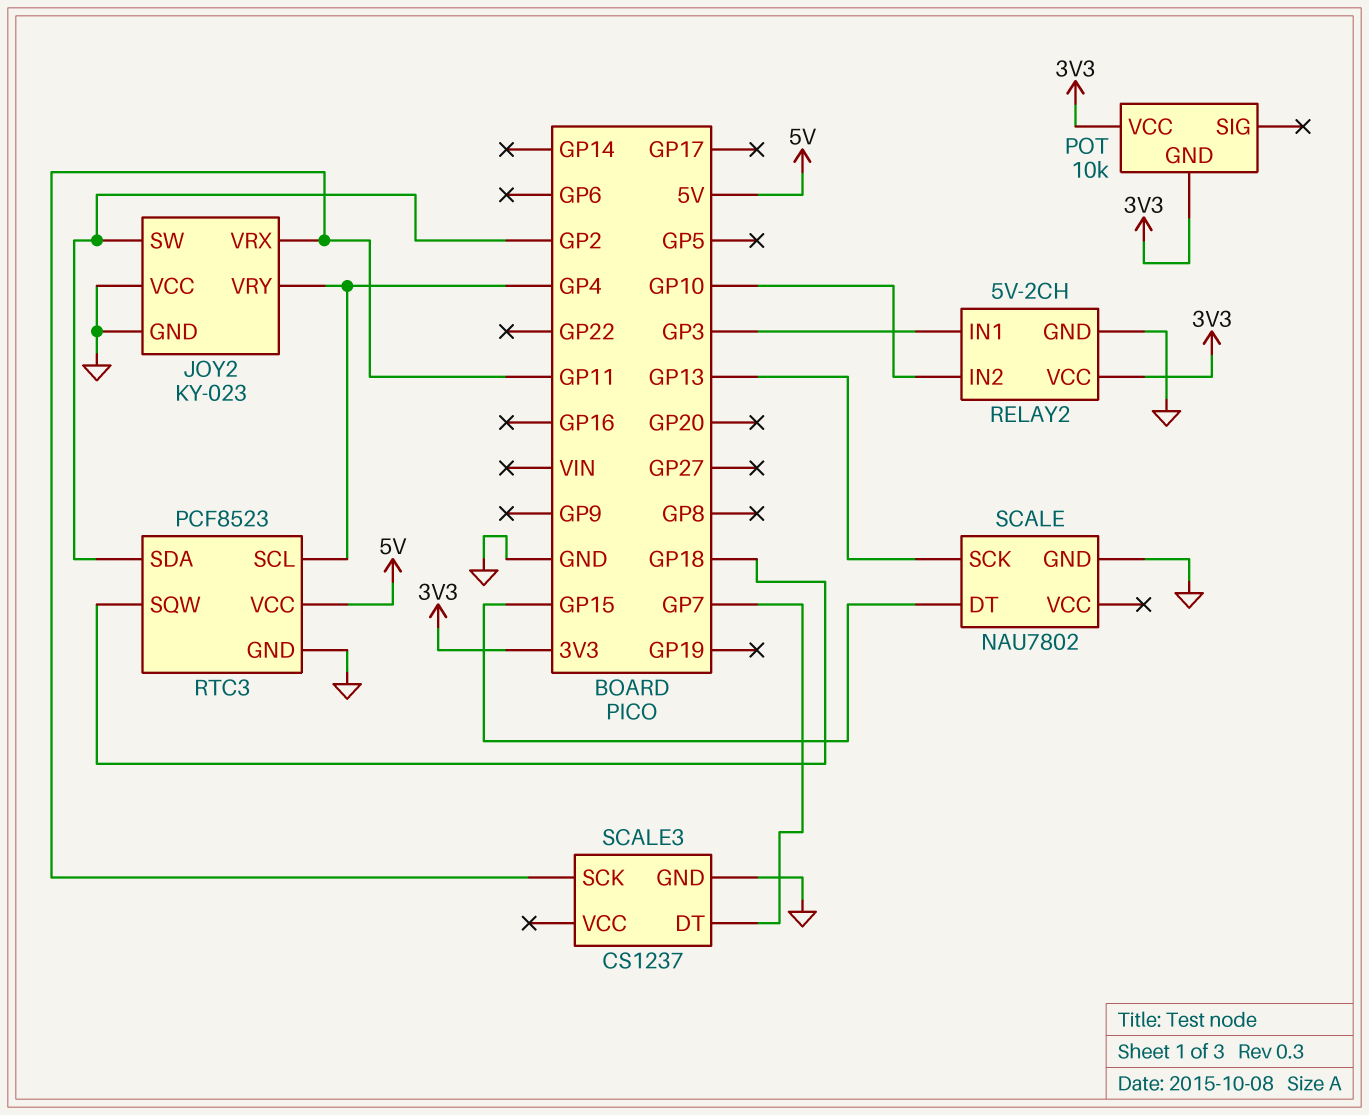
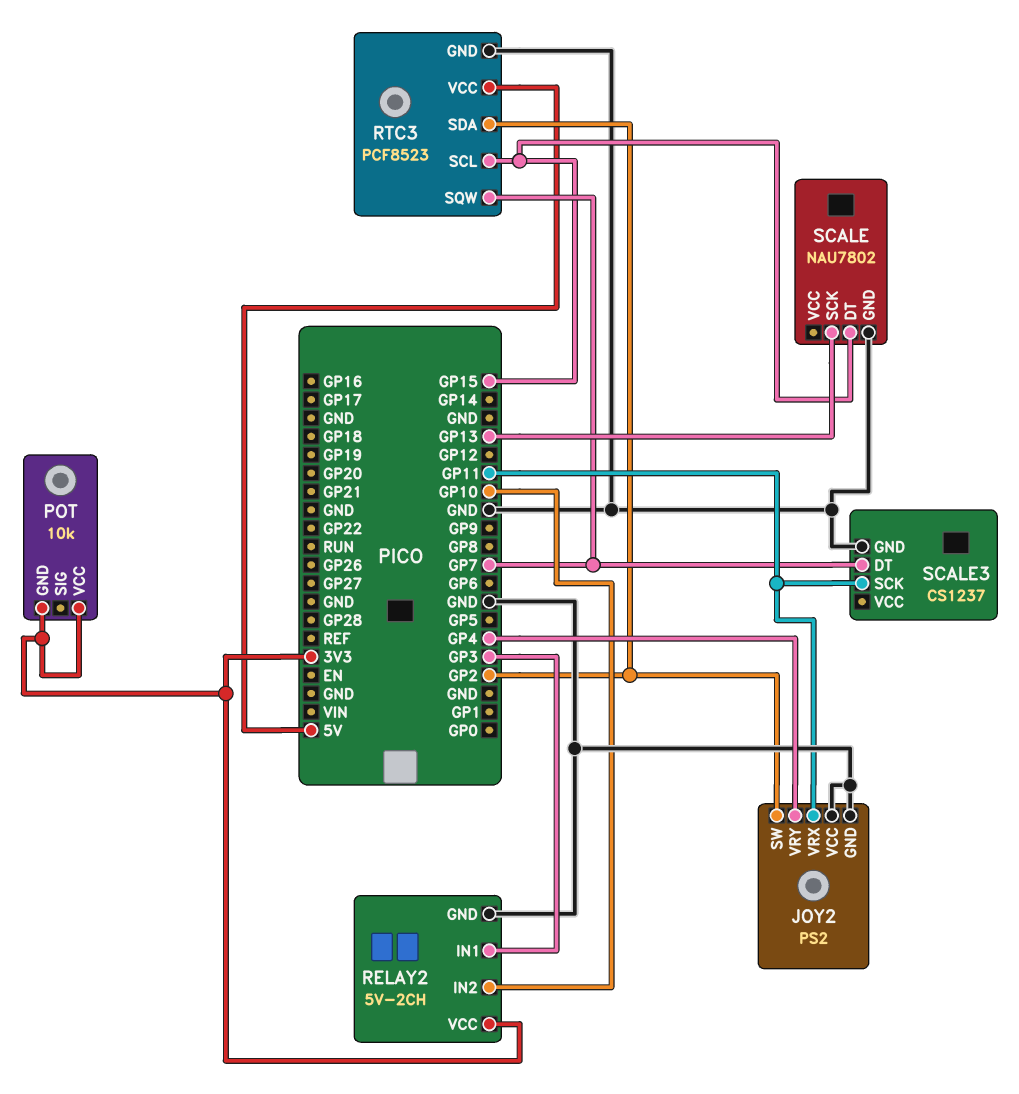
JOY2: KY-023 -> PS2
RTC3 pin SCL: GP4 -> GP15
RTC3 pin SQW: GP18 -> GP7

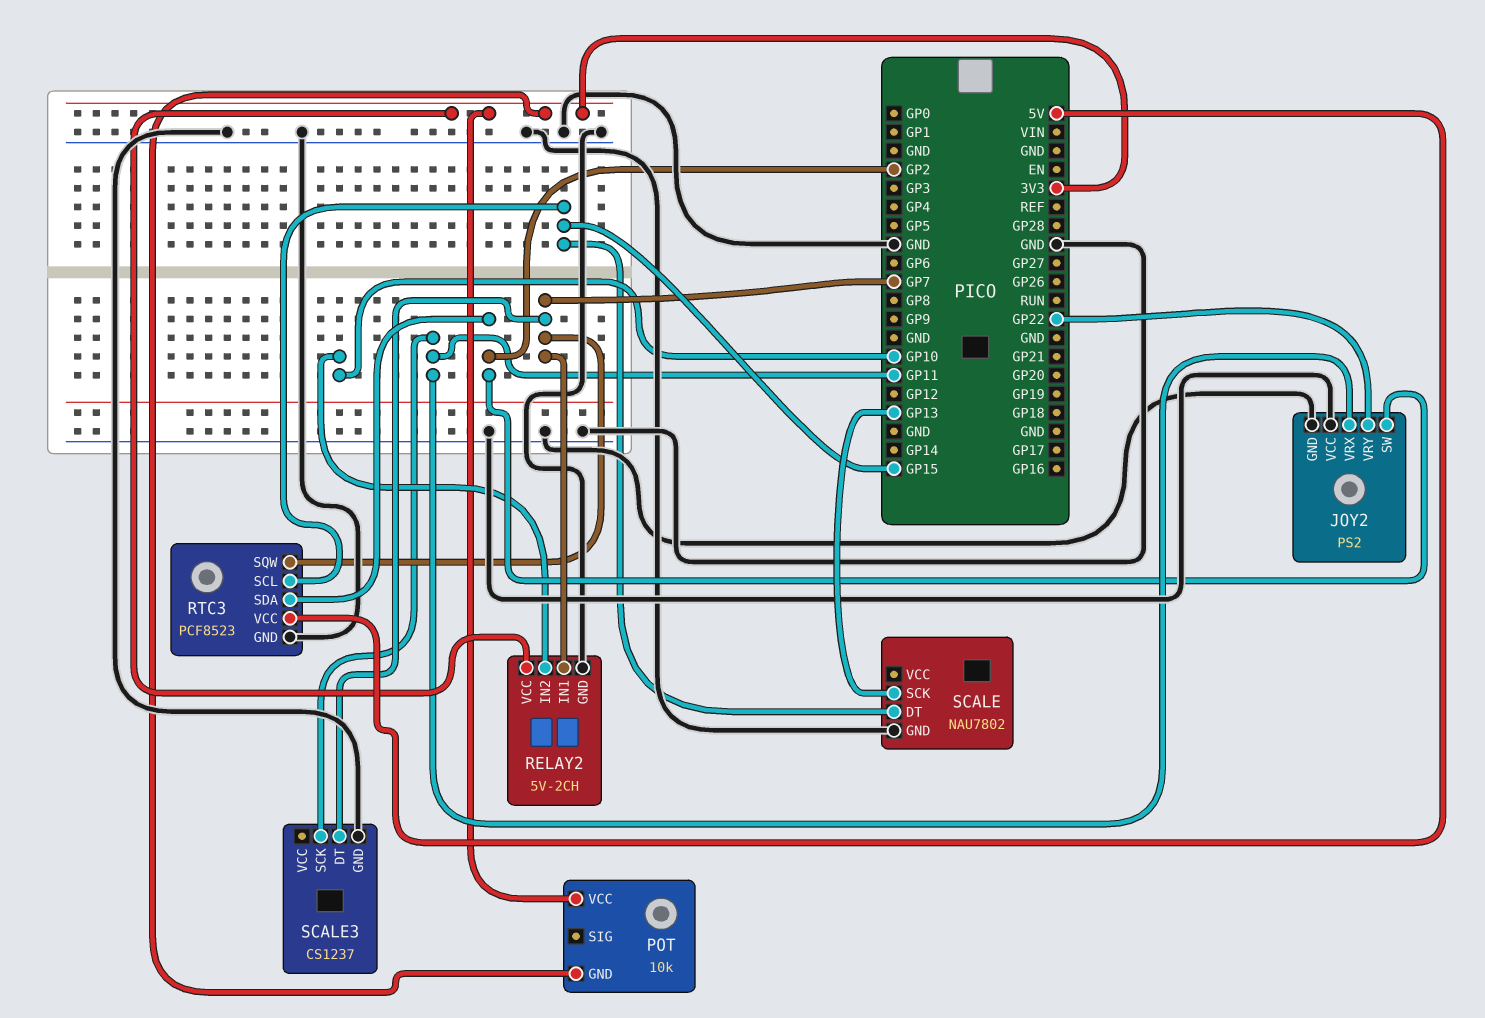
JOY2 pin VRY: GP4 -> GP22
RELAY2 pin IN1: GP3 -> GP7

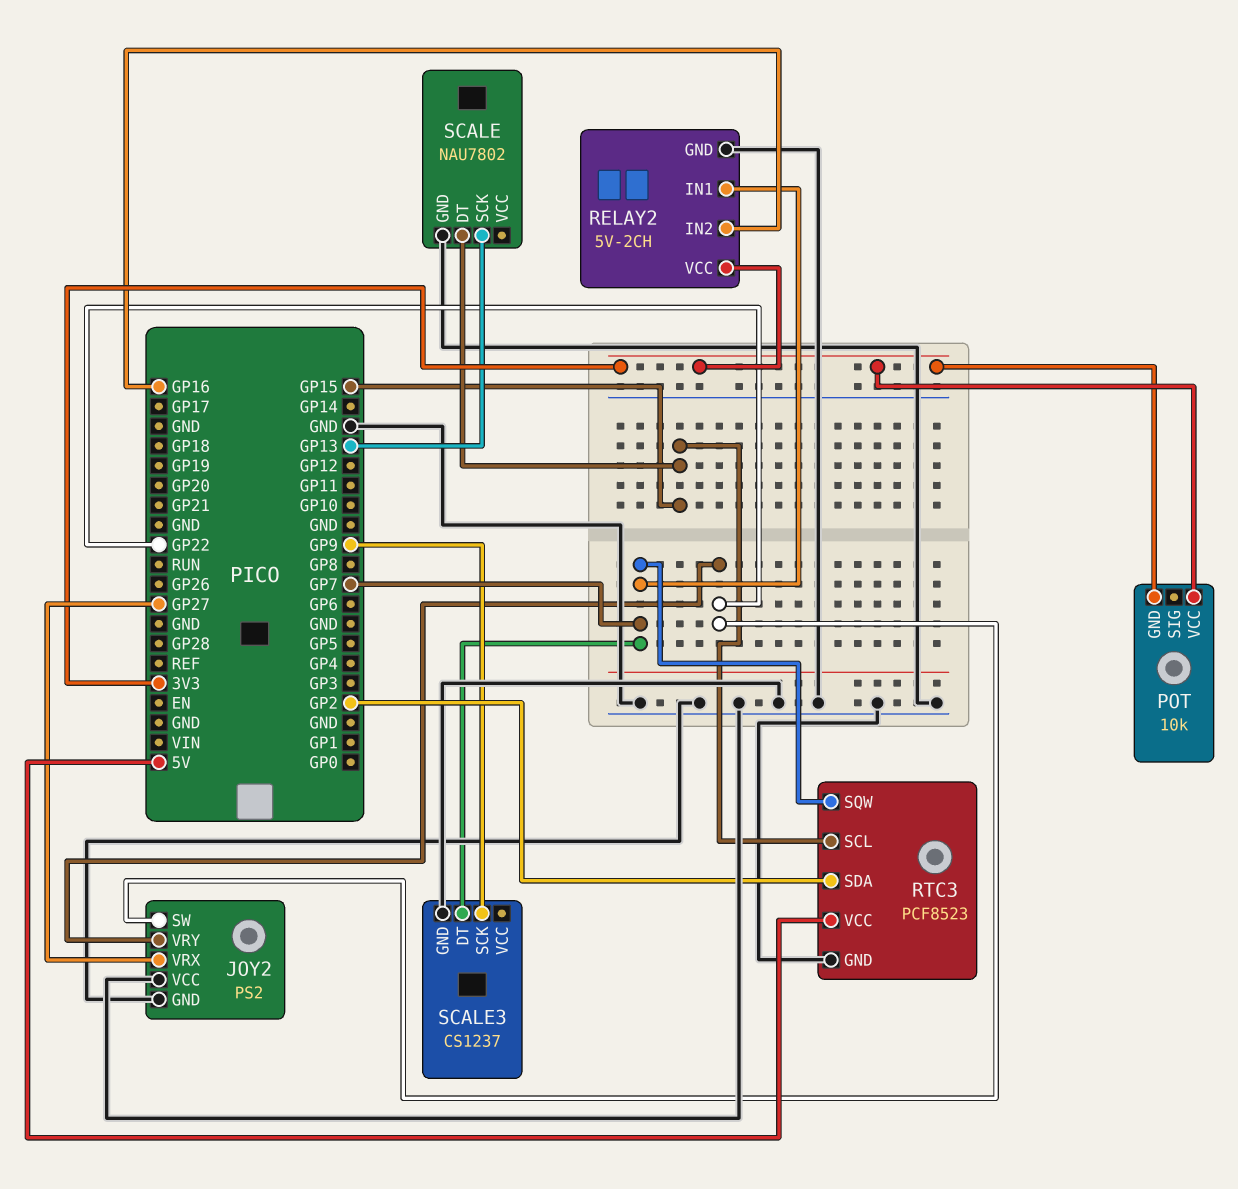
JOY2 pin SW: GP2 -> GP22
JOY2 pin VRX: GP11 -> GP27
RELAY2 pin IN2: GP10 -> GP16
SCALE3 pin SCK: GP11 -> GP9

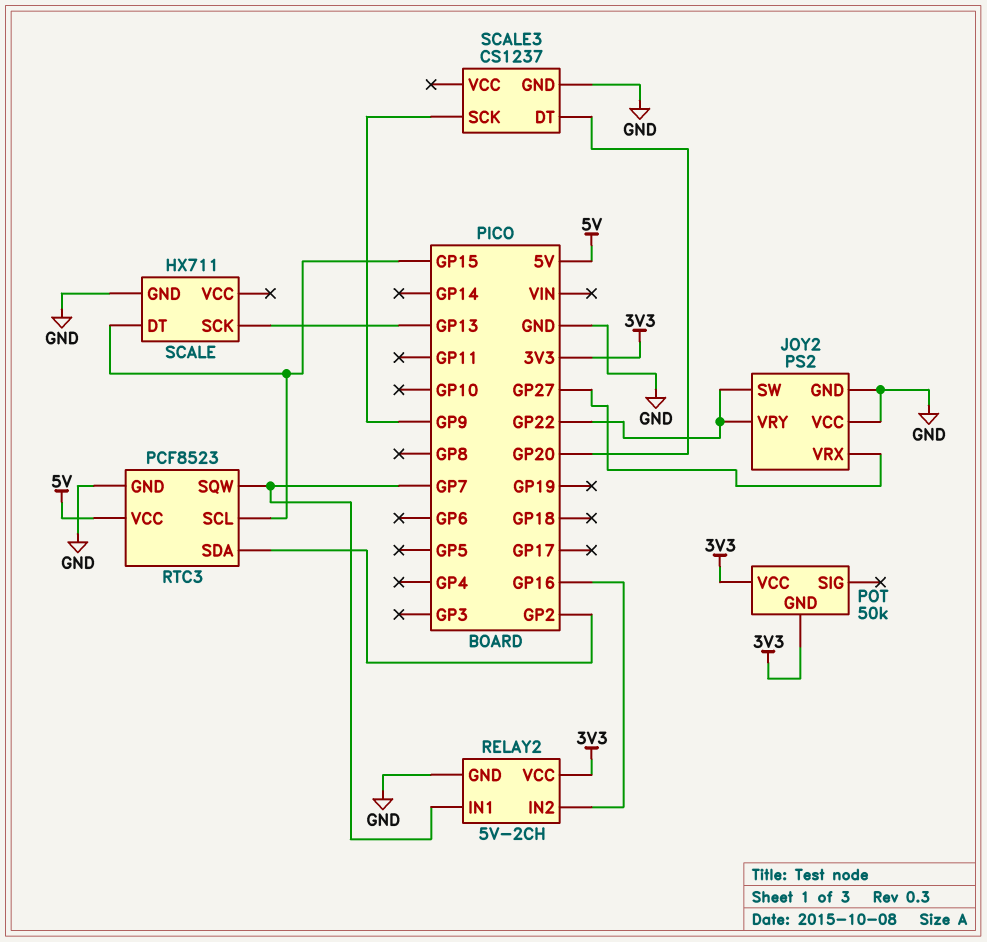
POT: 10k -> 50k
SCALE: NAU7802 -> HX711
SCALE3 pin DT: GP7 -> GP20

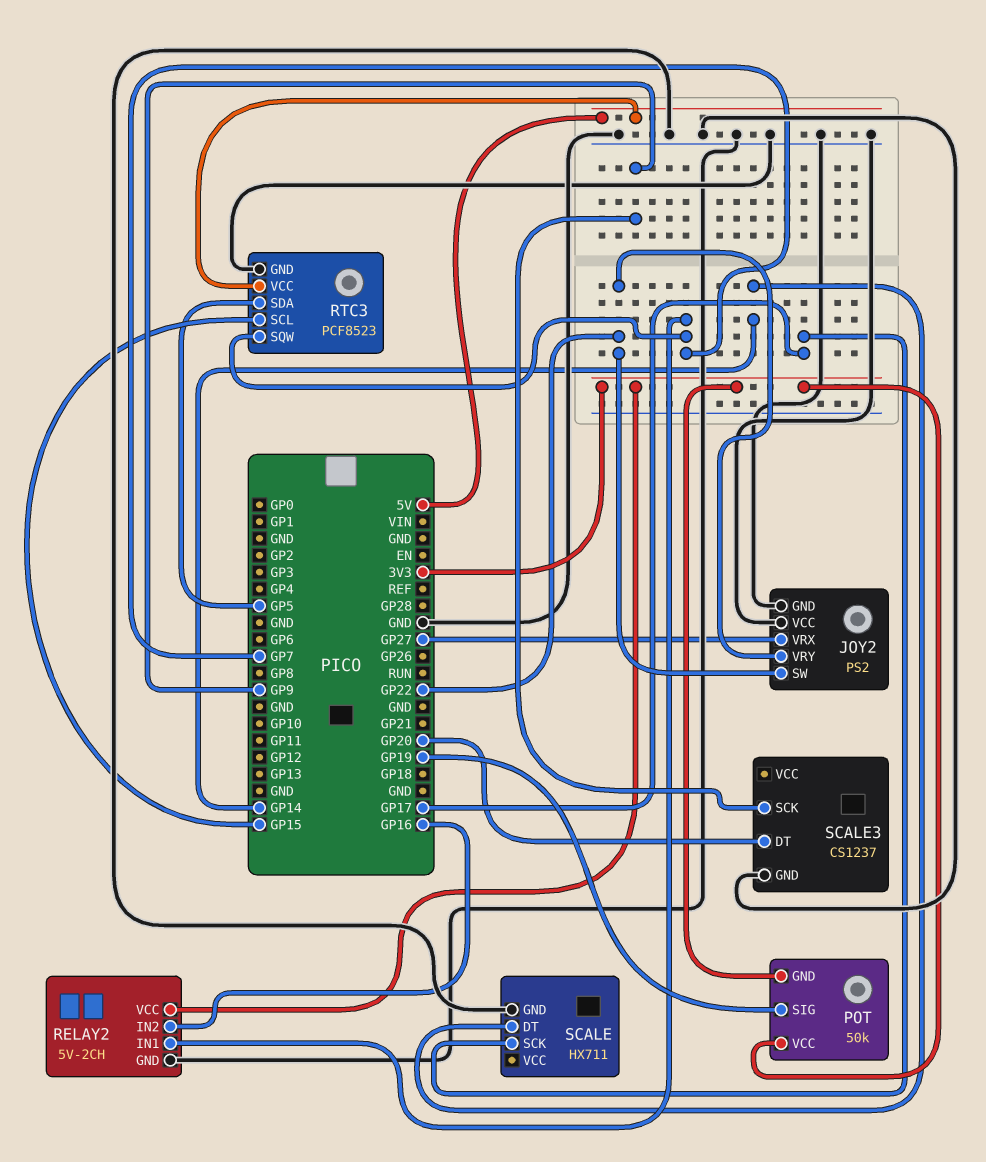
POT pin SIG: none -> GP19
RTC3 pin SDA: GP2 -> GP5
SCALE pin DT: GP15 -> GP14
SCALE pin SCK: GP13 -> GP17

